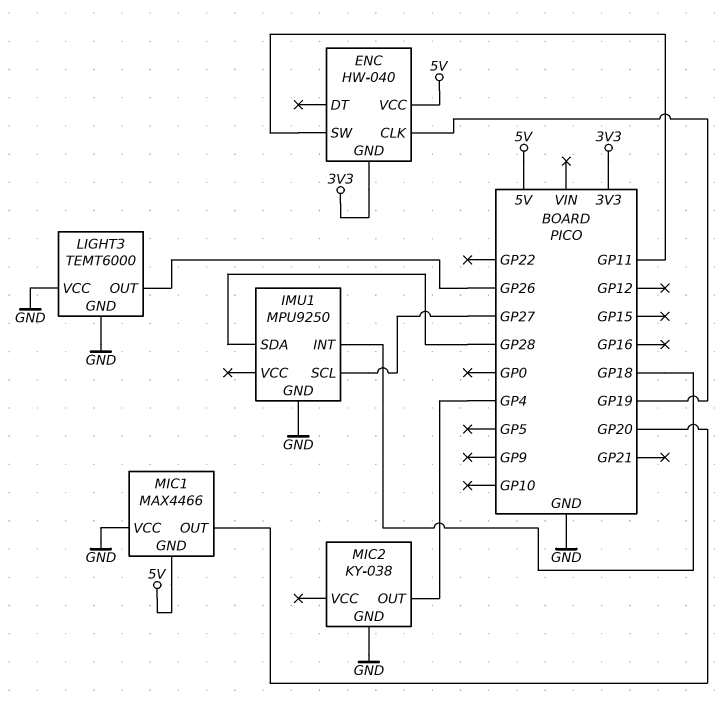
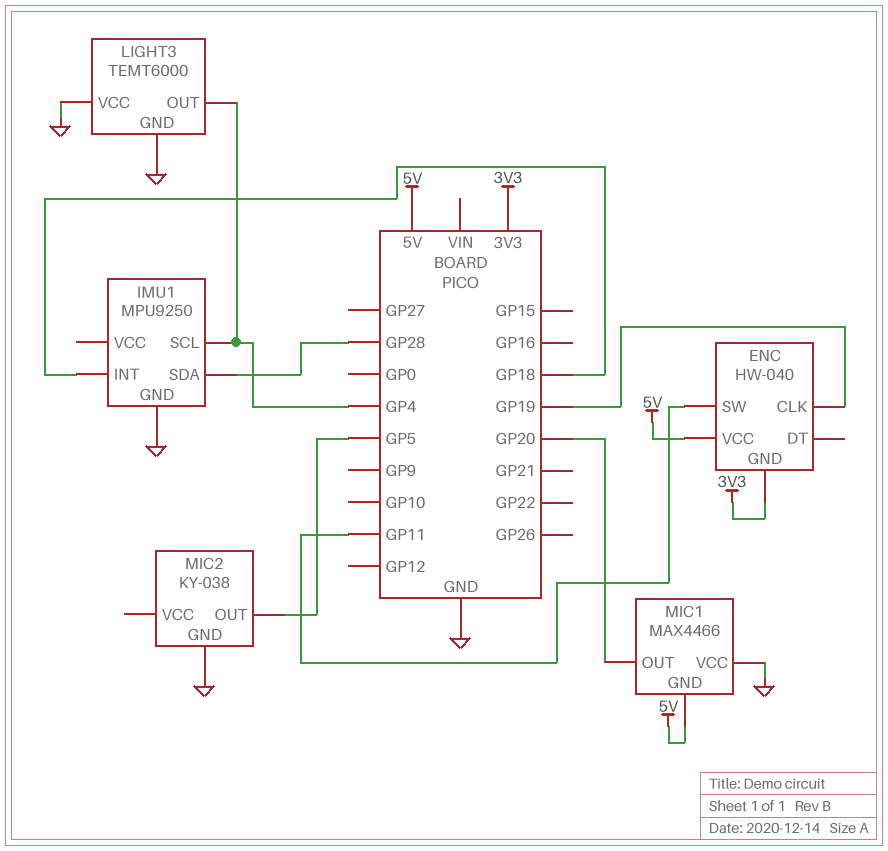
IMU1 pin SCL: GP27 -> GP4
LIGHT3 pin OUT: GP26 -> GP4
MIC2 pin OUT: GP4 -> GP5

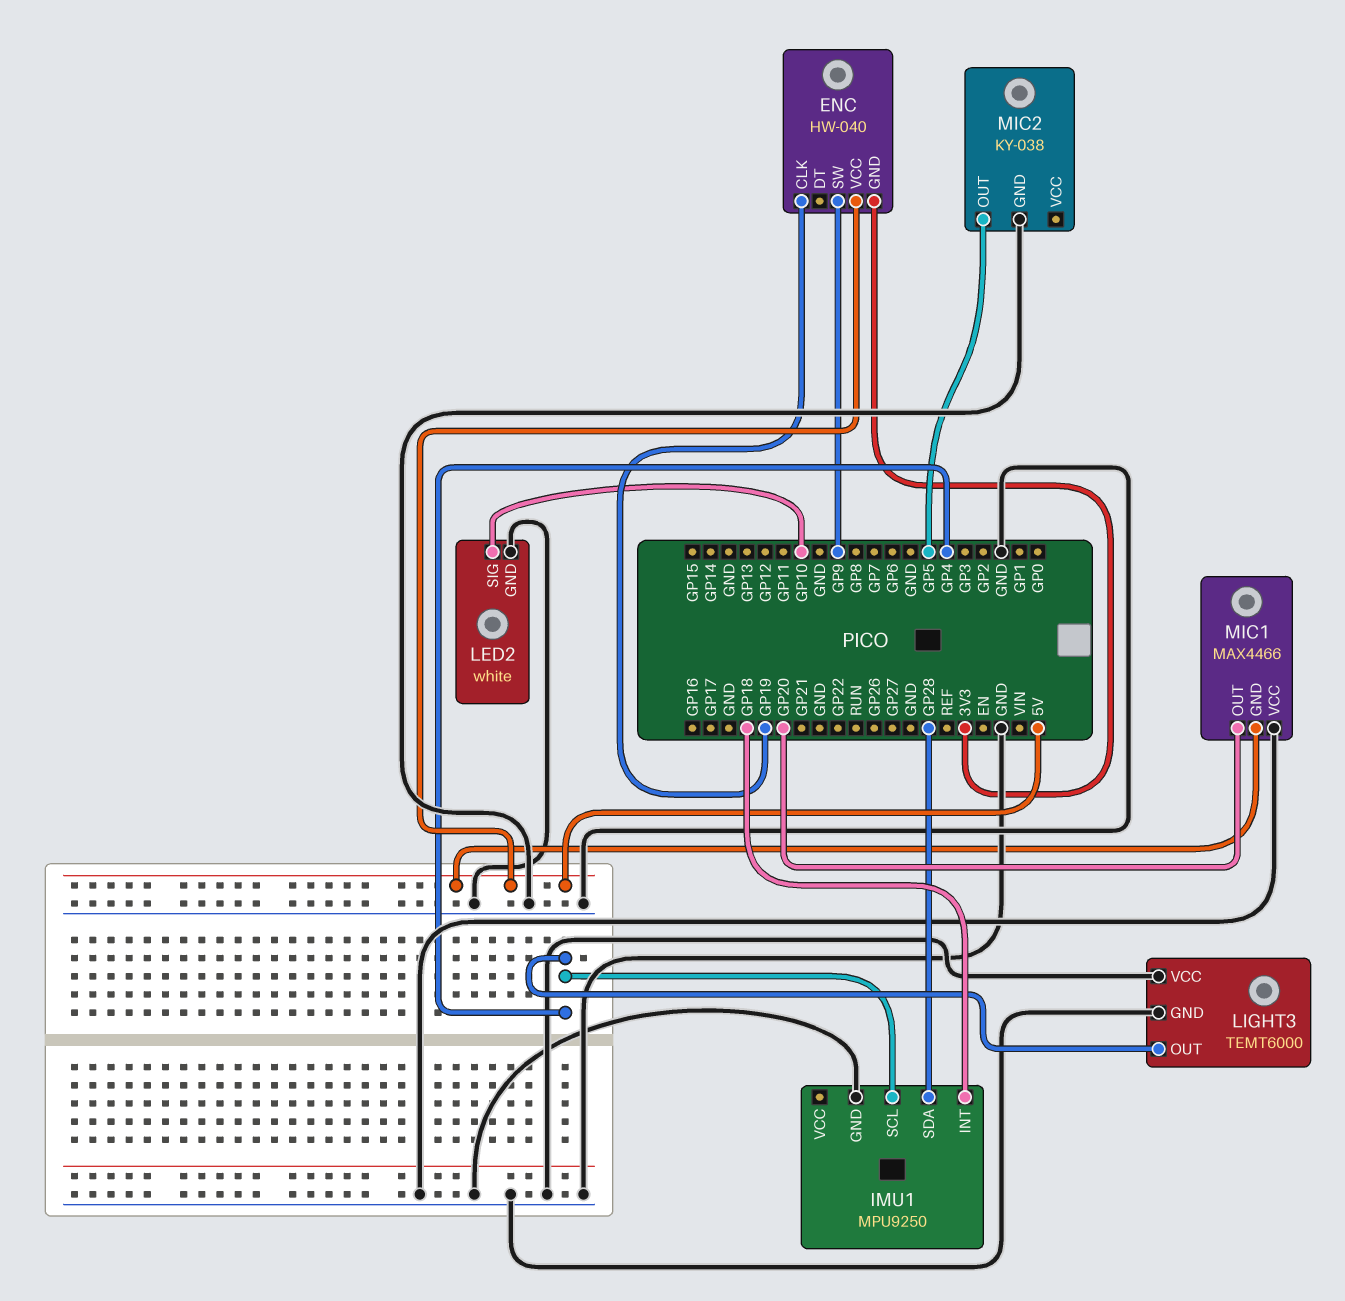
ENC pin SW: GP11 -> GP9
LED2: none -> white
LED2 pin GND: none -> GND
LED2 pin SIG: none -> GP10

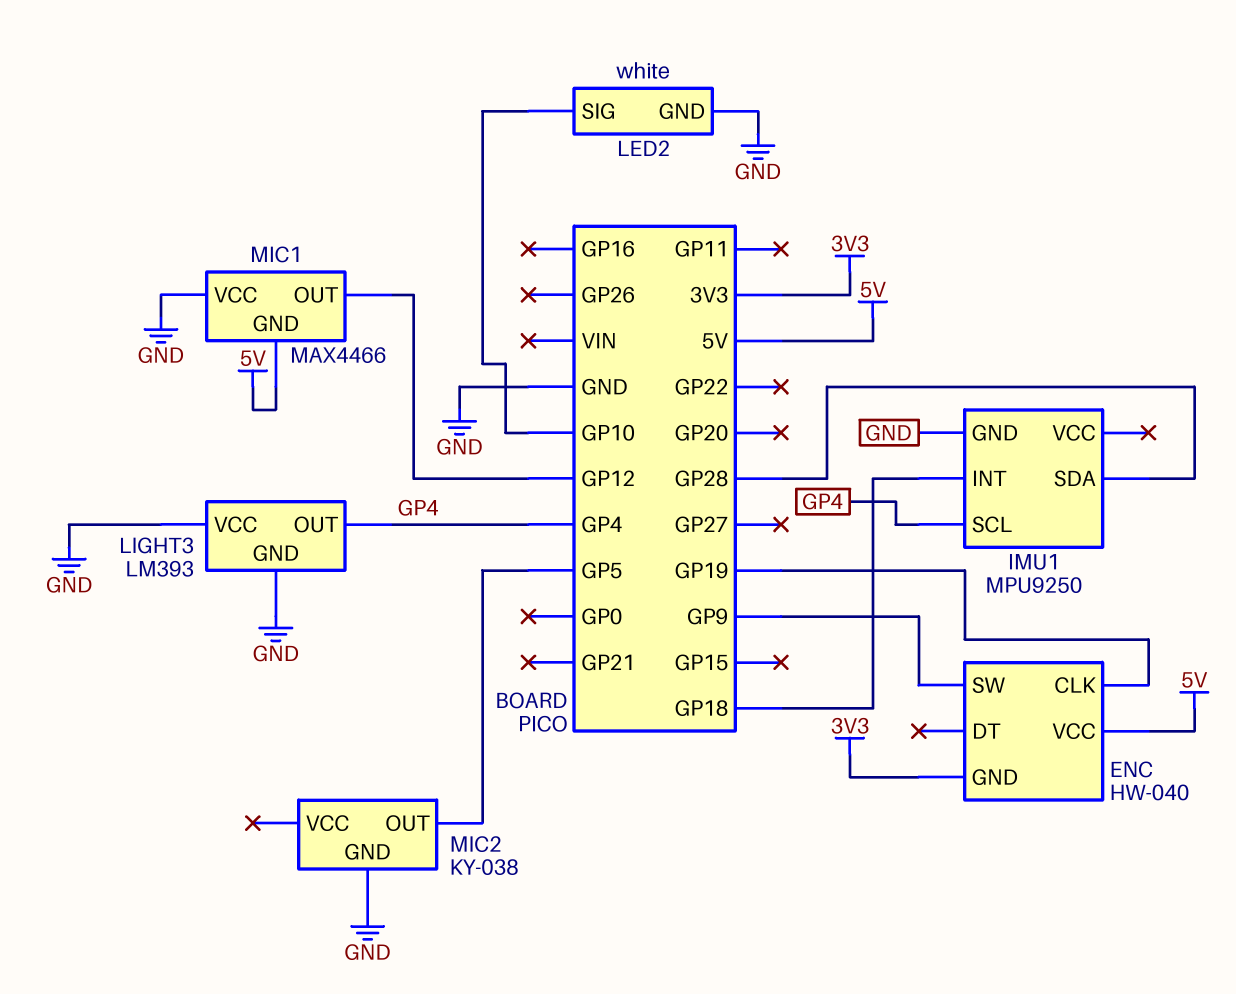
LIGHT3: TEMT6000 -> LM393
MIC1 pin OUT: GP20 -> GP12

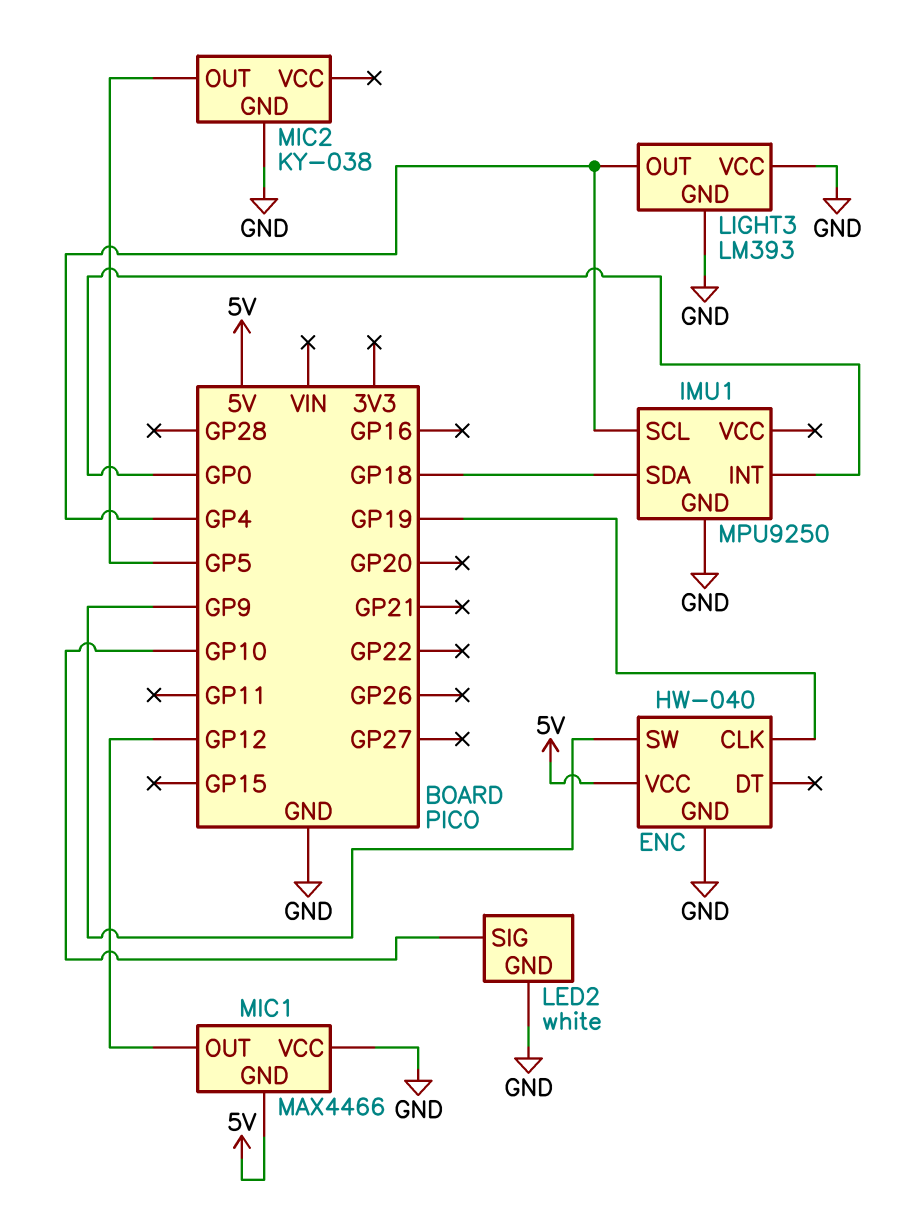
ENC pin GND: 3V3 -> GND
IMU1 pin INT: GP18 -> GP0
IMU1 pin SDA: GP28 -> GP18

